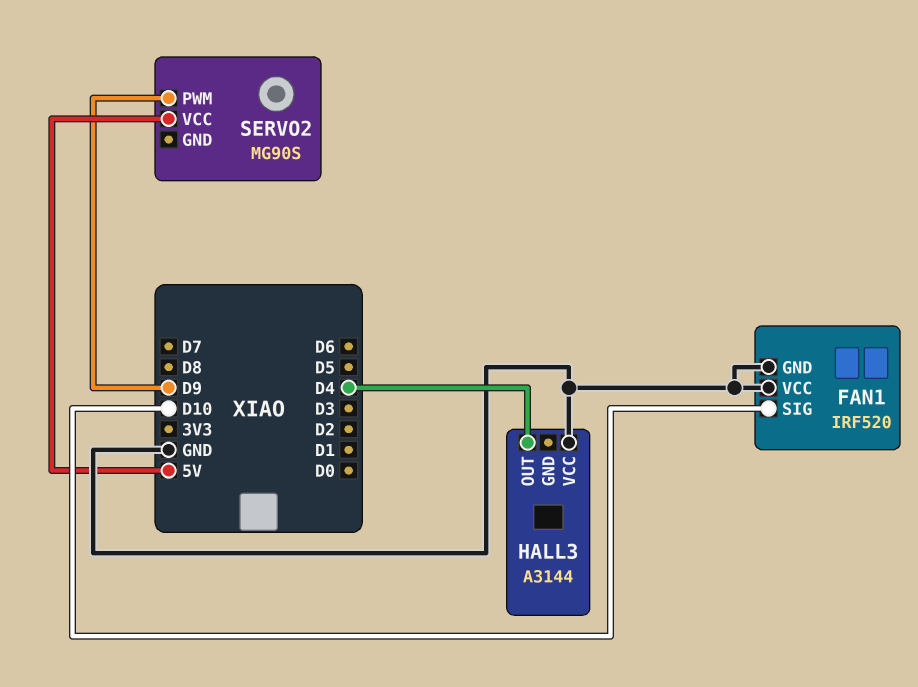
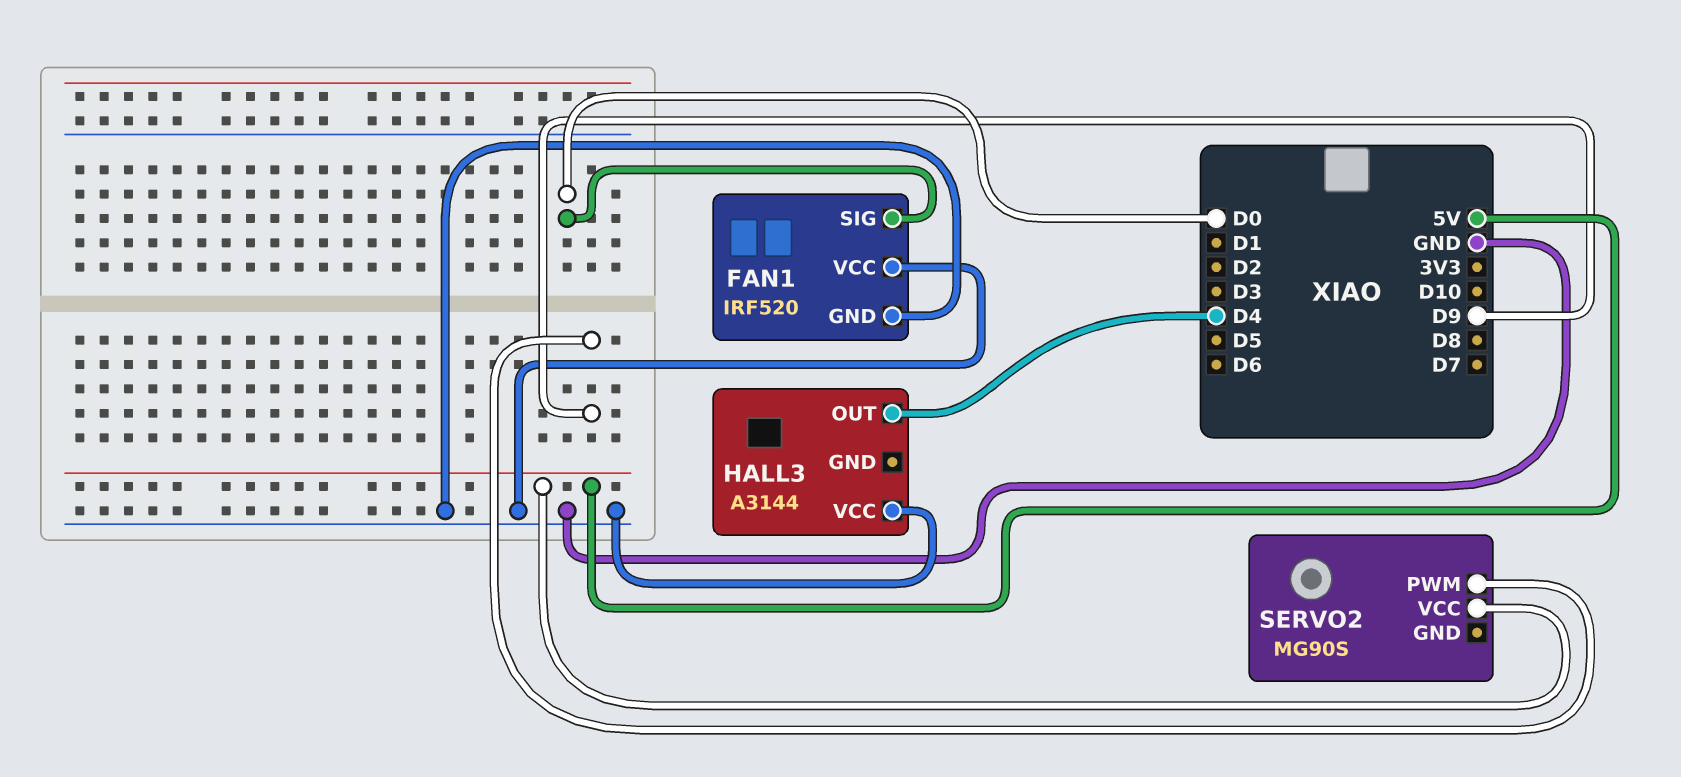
FAN1 pin SIG: D10 -> D0

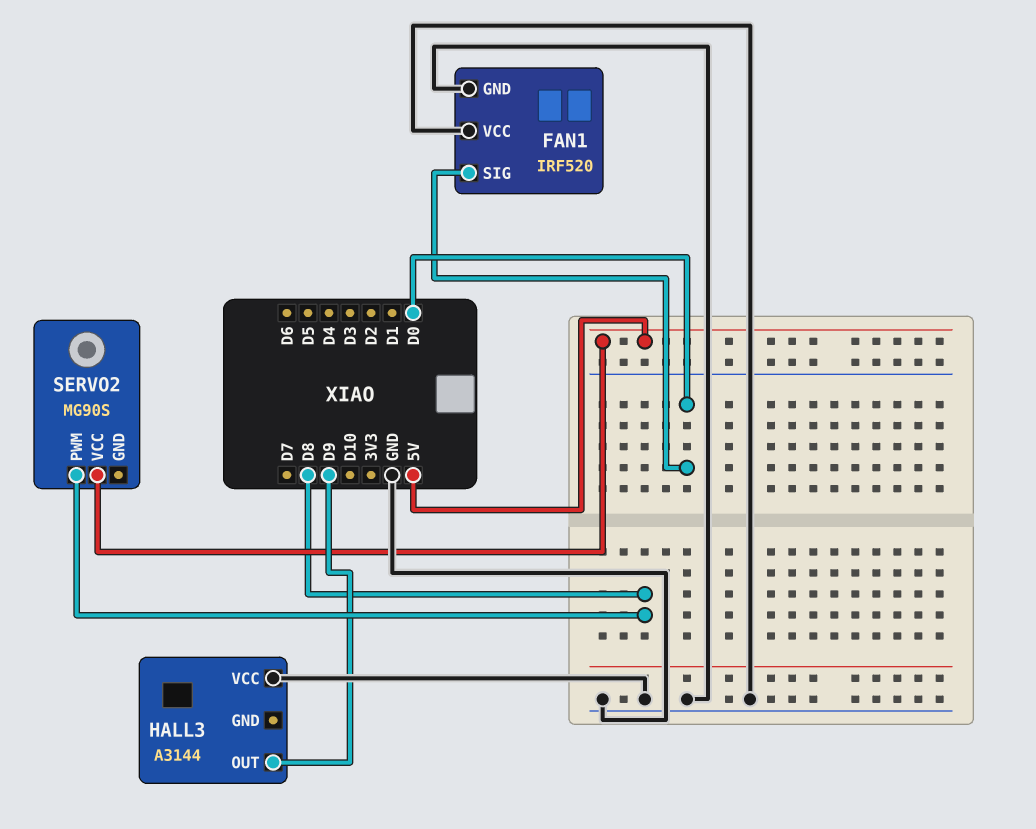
HALL3 pin OUT: D4 -> D9
SERVO2 pin PWM: D9 -> D8

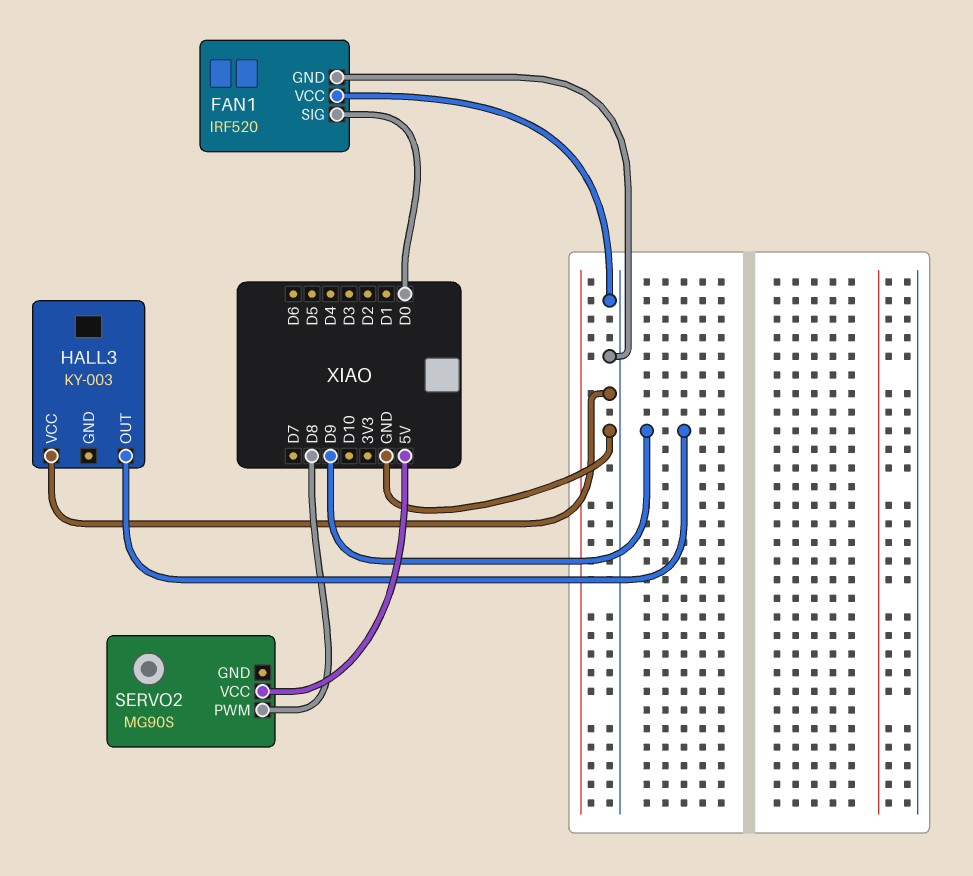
HALL3: A3144 -> KY-003

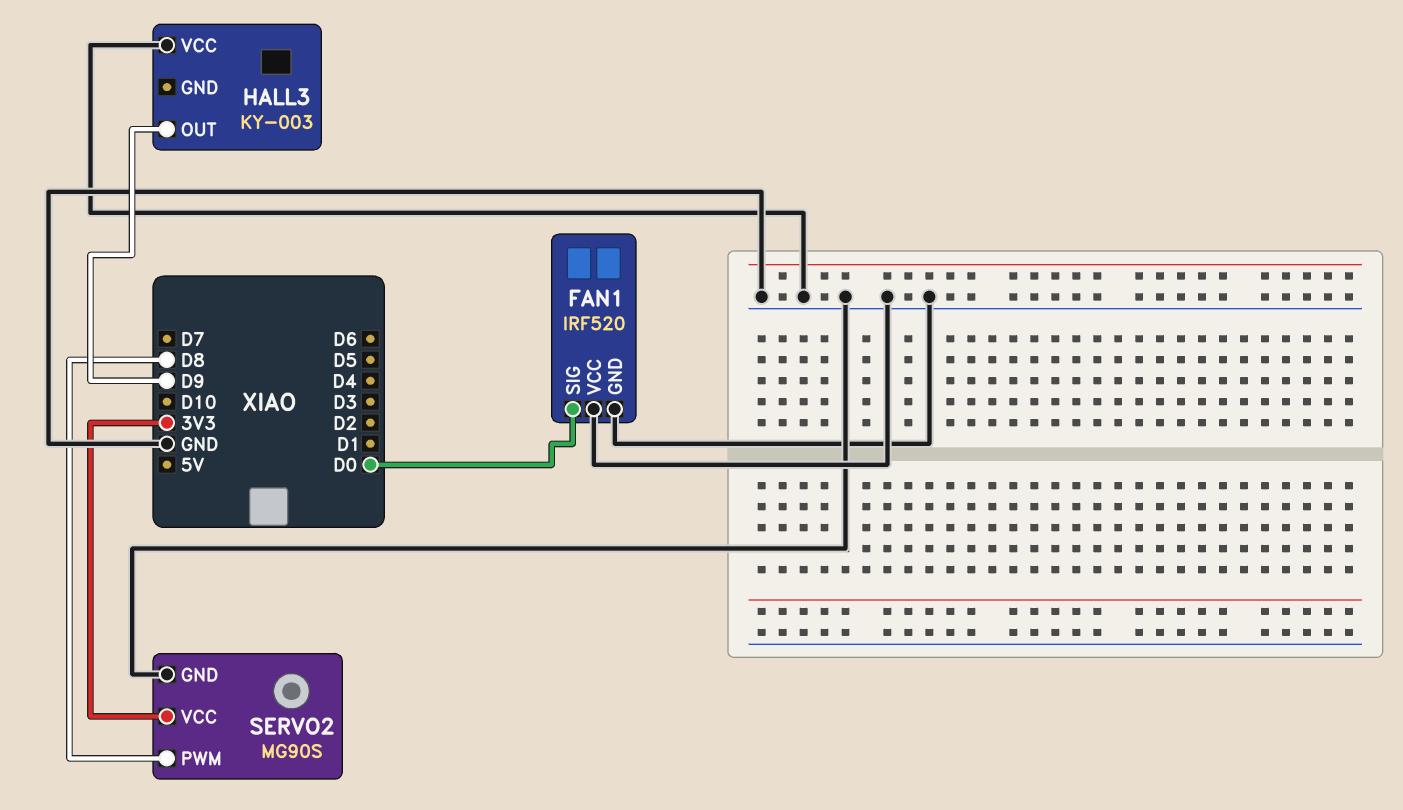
SERVO2 pin GND: none -> GND
SERVO2 pin VCC: 5V -> 3V3

